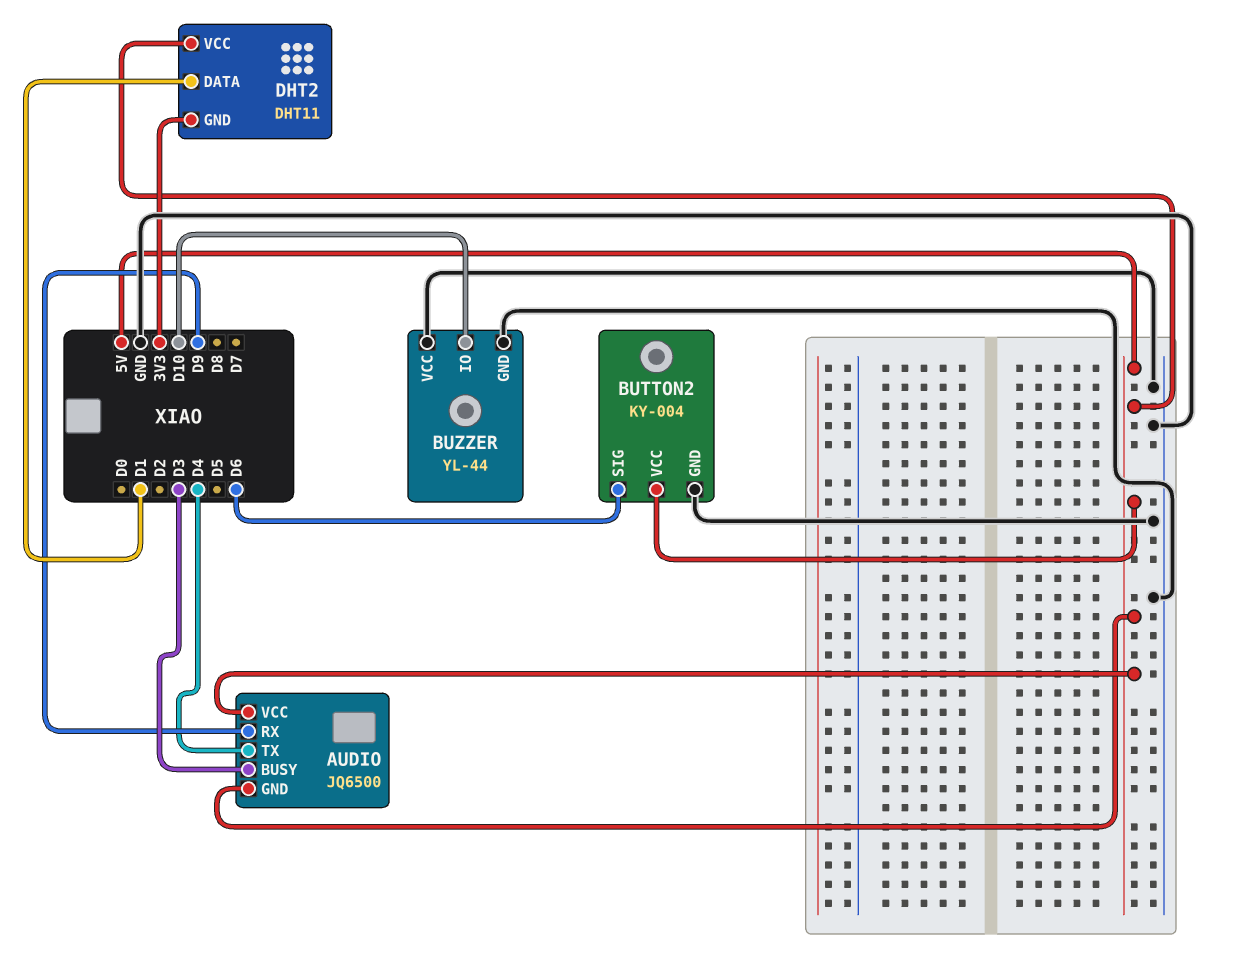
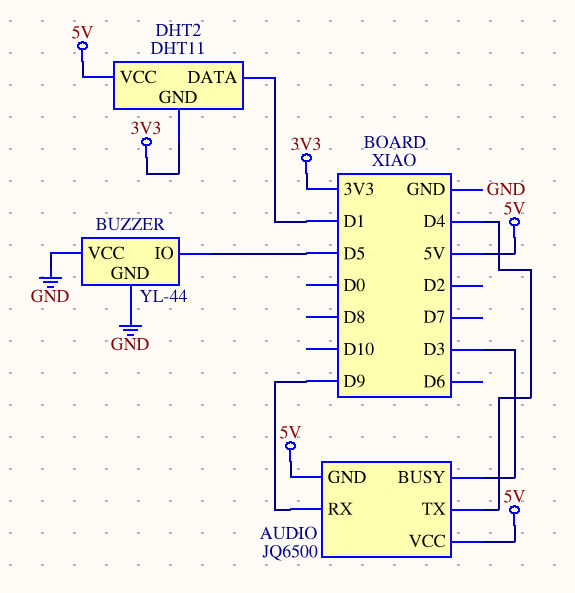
BUTTON2: KY-004 -> none
BUTTON2 pin GND: GND -> none
BUTTON2 pin SIG: D6 -> none
BUTTON2 pin VCC: 5V -> none
BUZZER pin IO: D10 -> D5

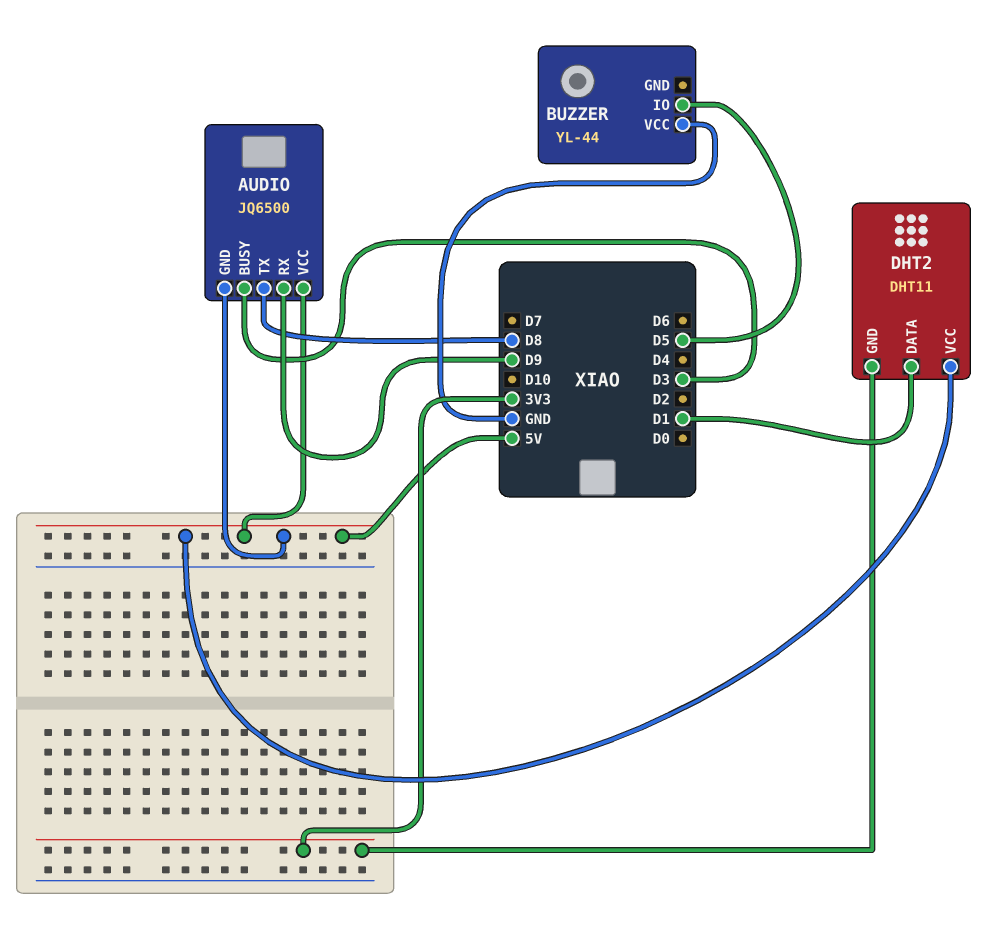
AUDIO pin TX: D4 -> D8
BUZZER pin GND: GND -> none

